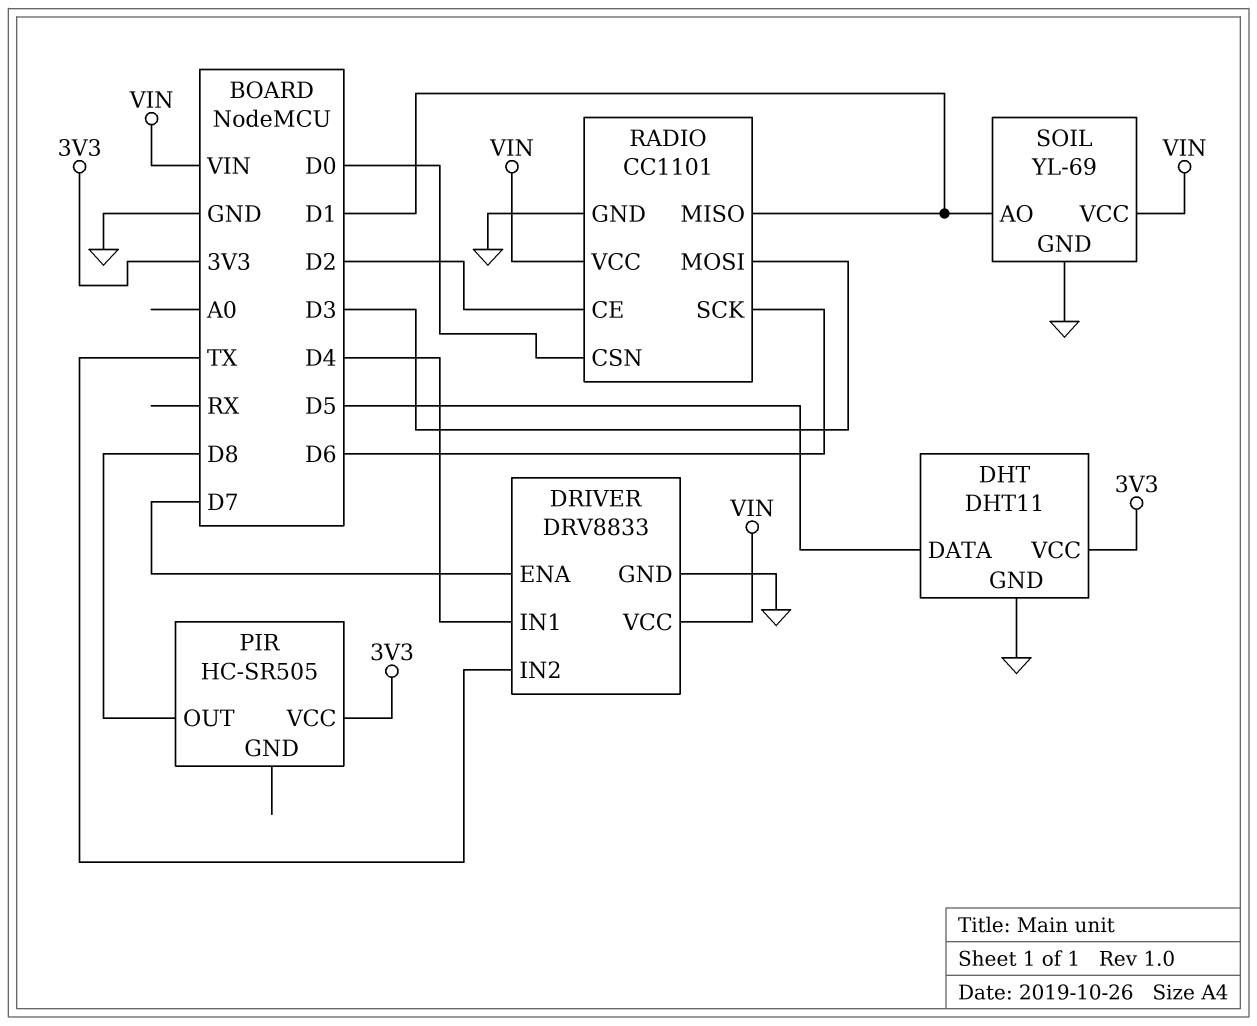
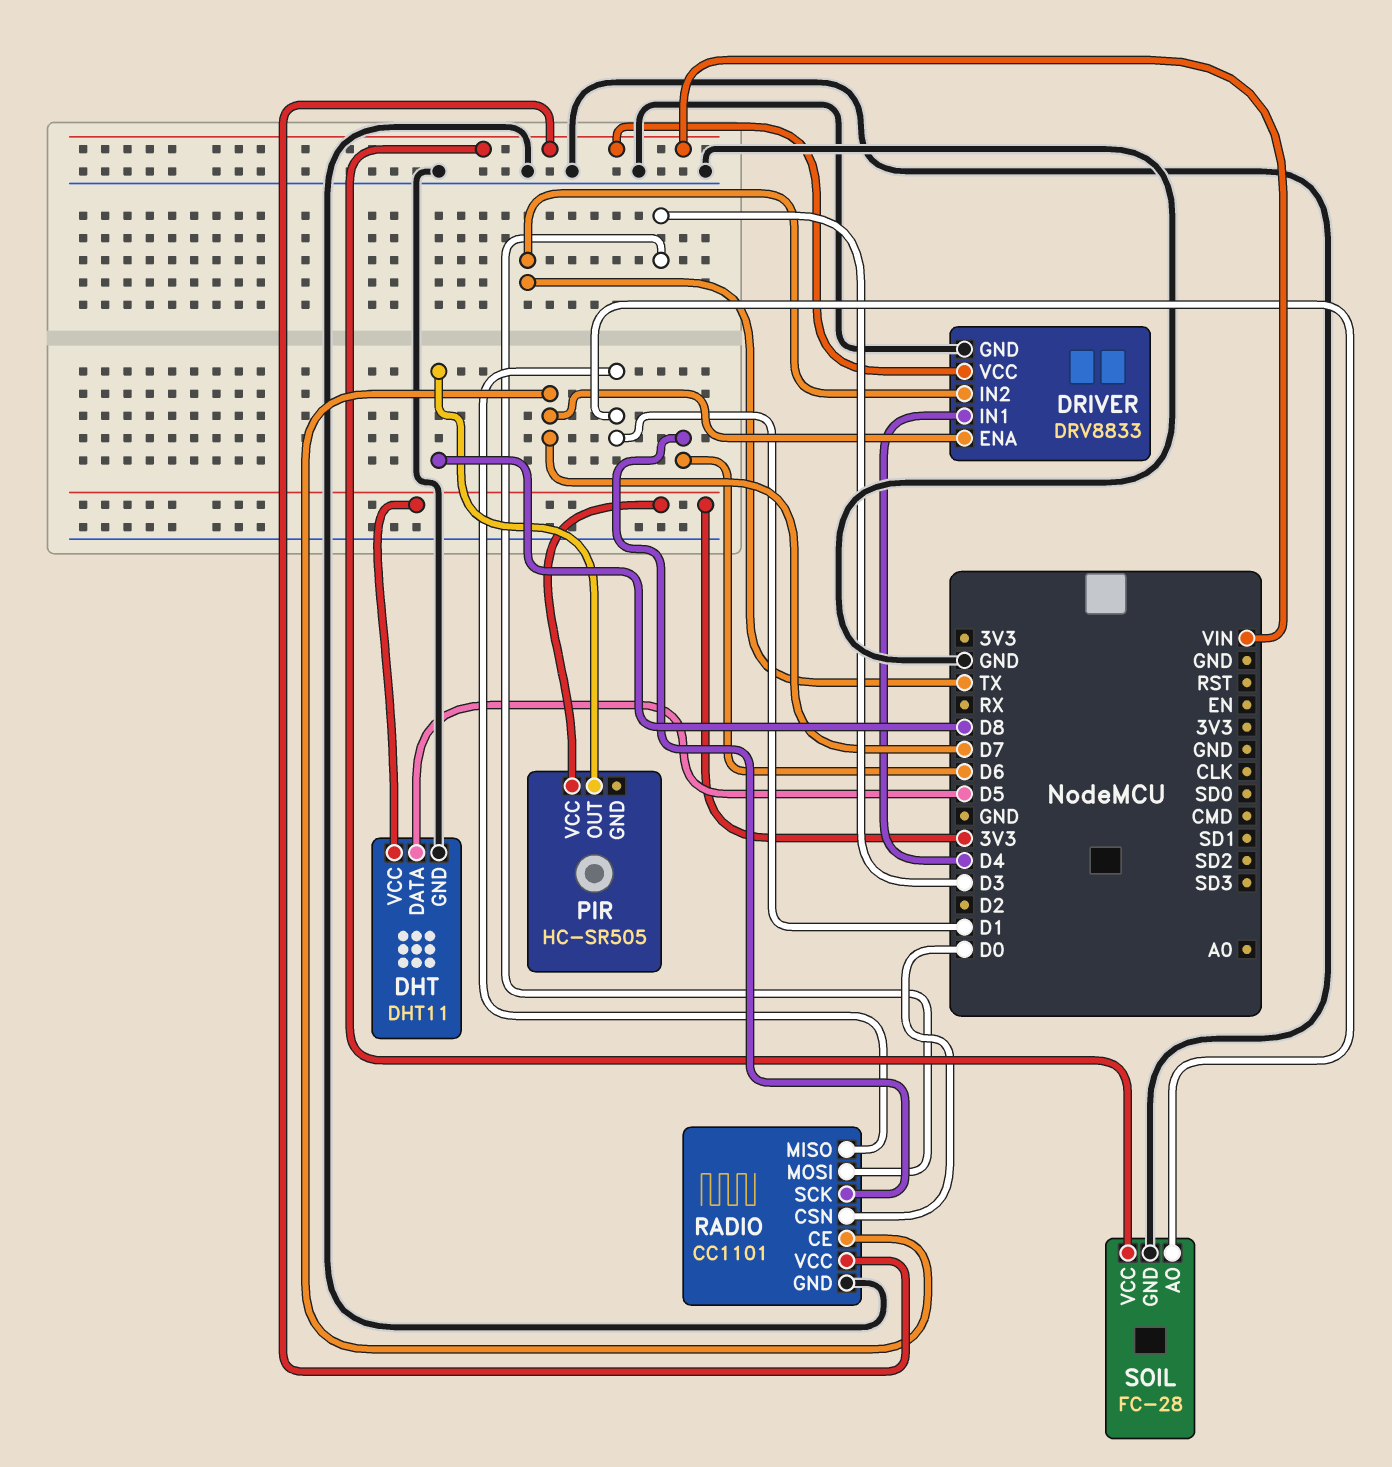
RADIO pin CE: D2 -> D7
SOIL: YL-69 -> FC-28

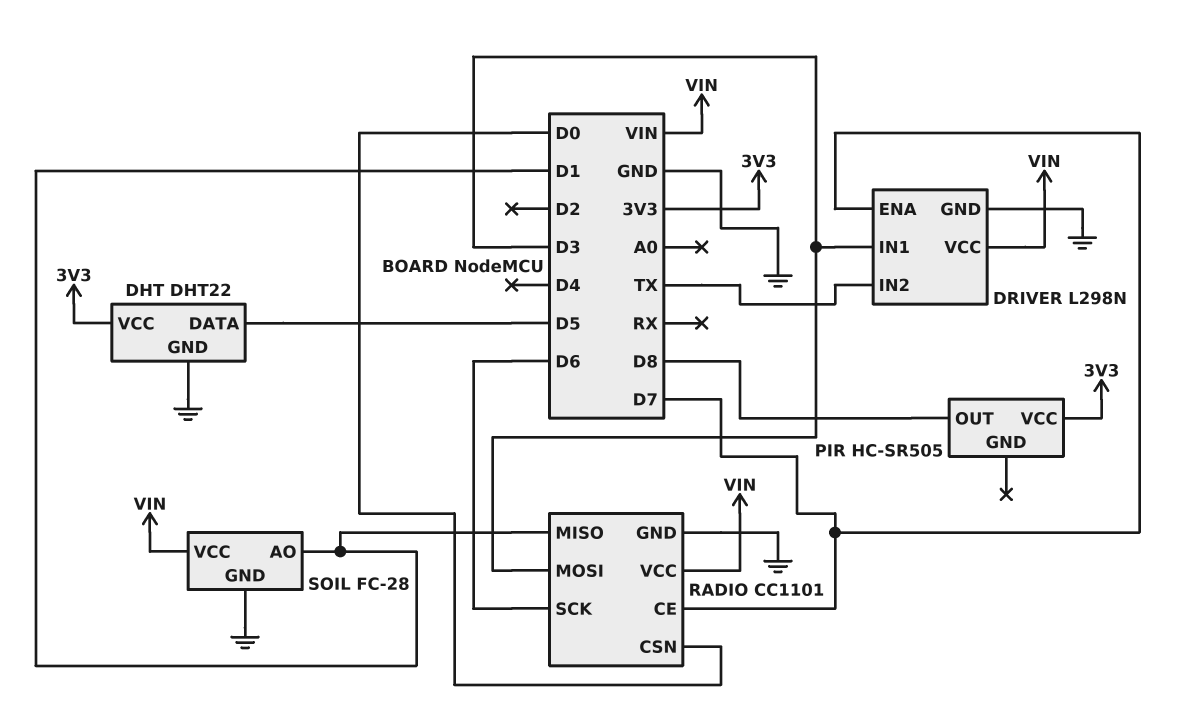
DHT: DHT11 -> DHT22
DRIVER: DRV8833 -> L298N
DRIVER pin IN1: D4 -> D3

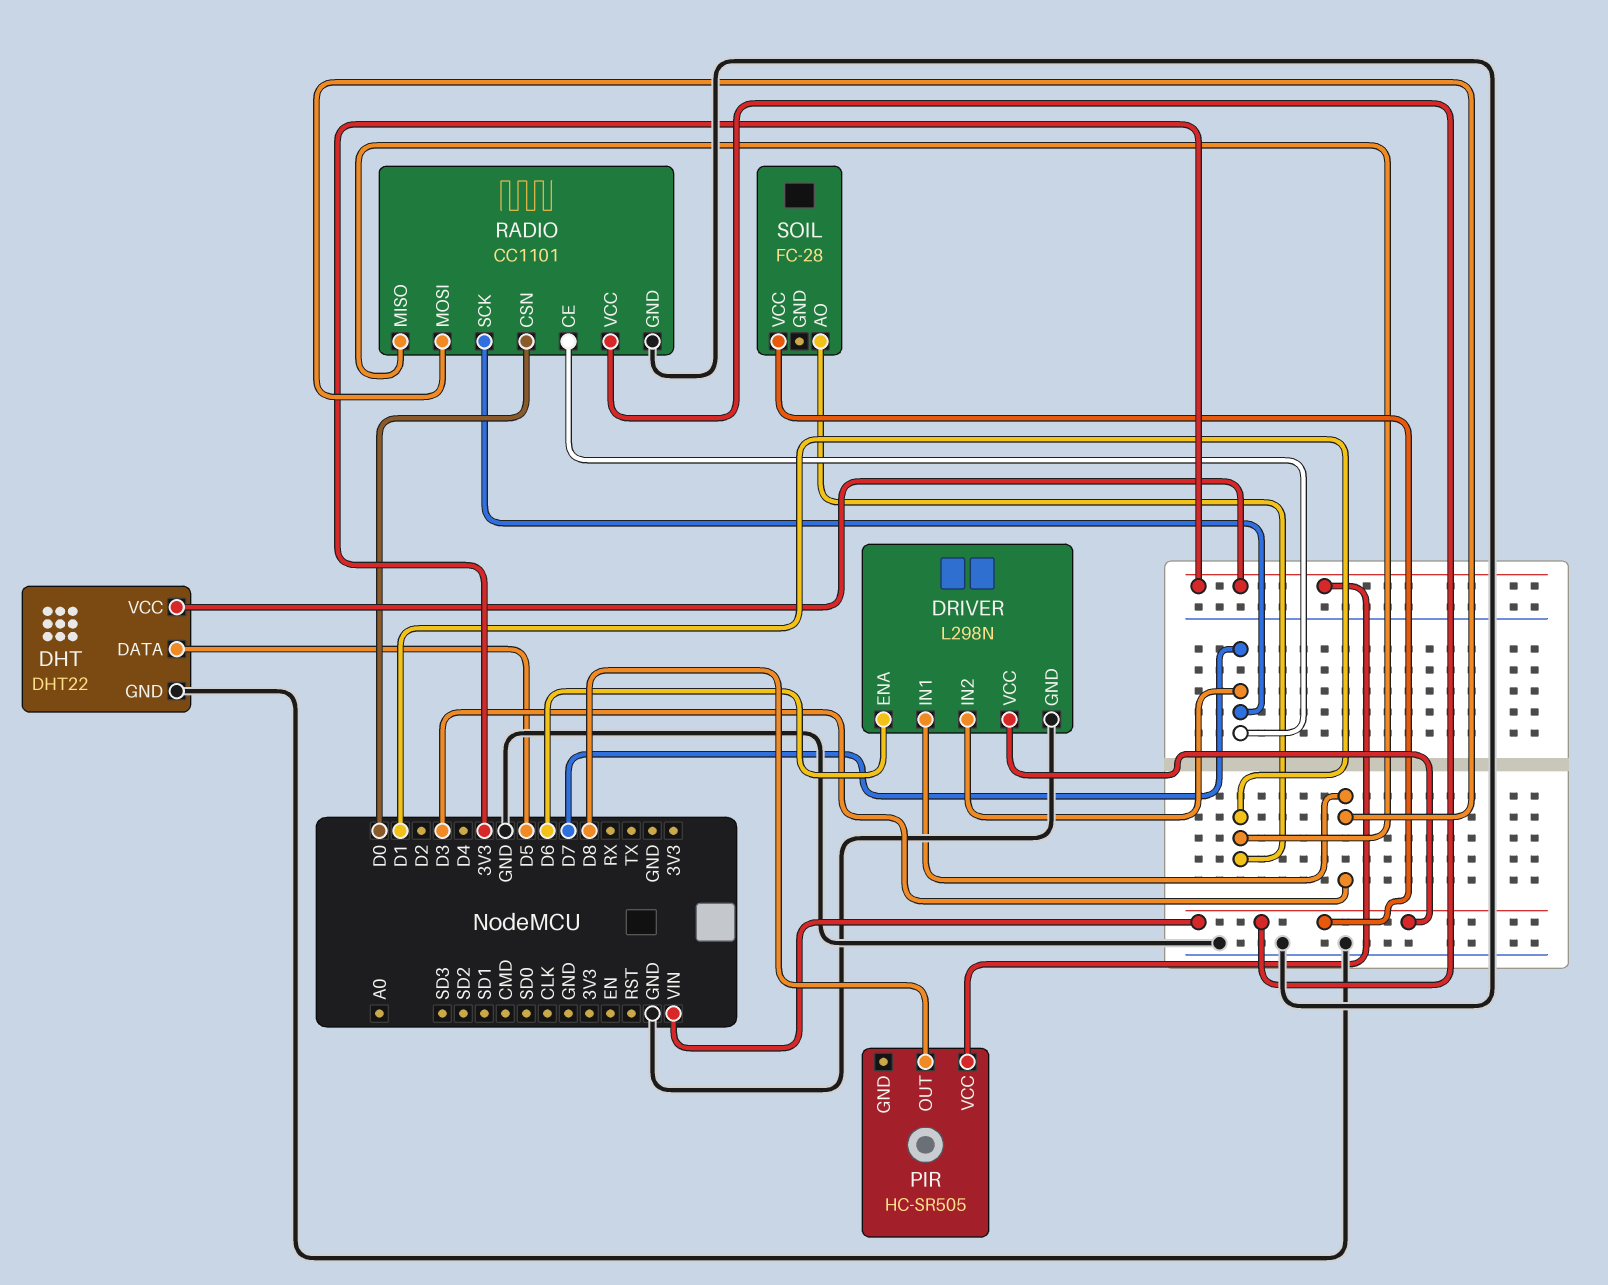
DRIVER pin ENA: D7 -> D6
DRIVER pin IN2: TX -> D7
RADIO pin SCK: D6 -> D7
SOIL pin GND: GND -> none

